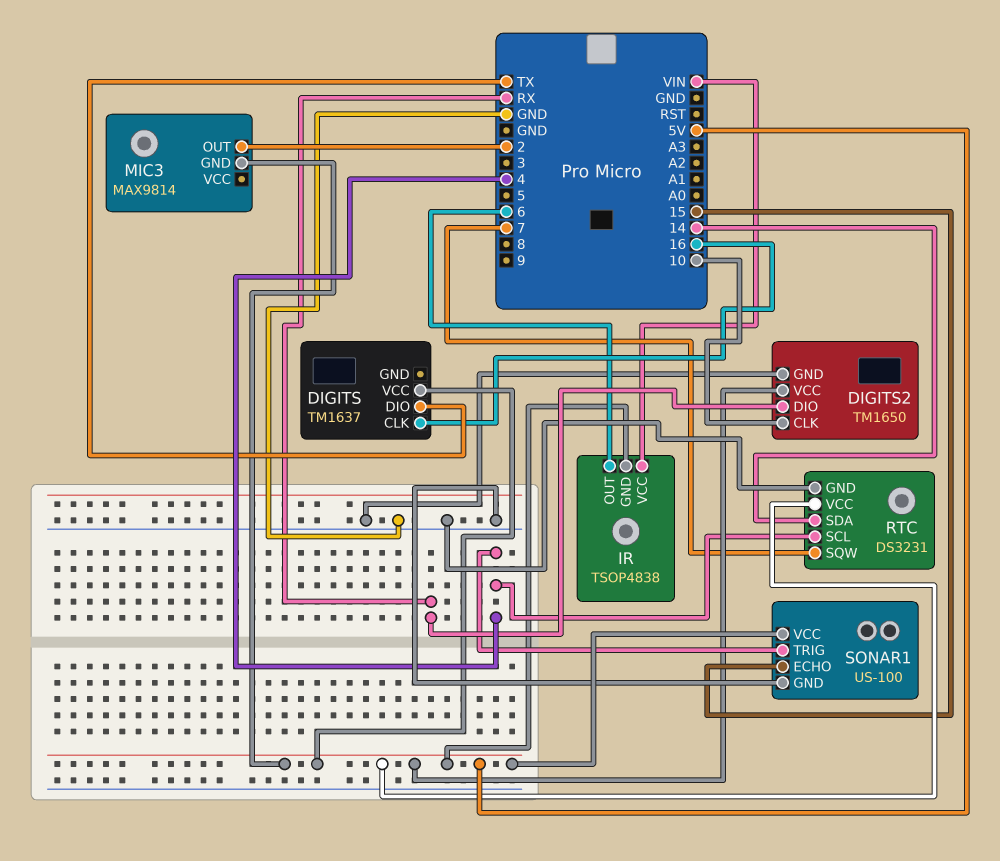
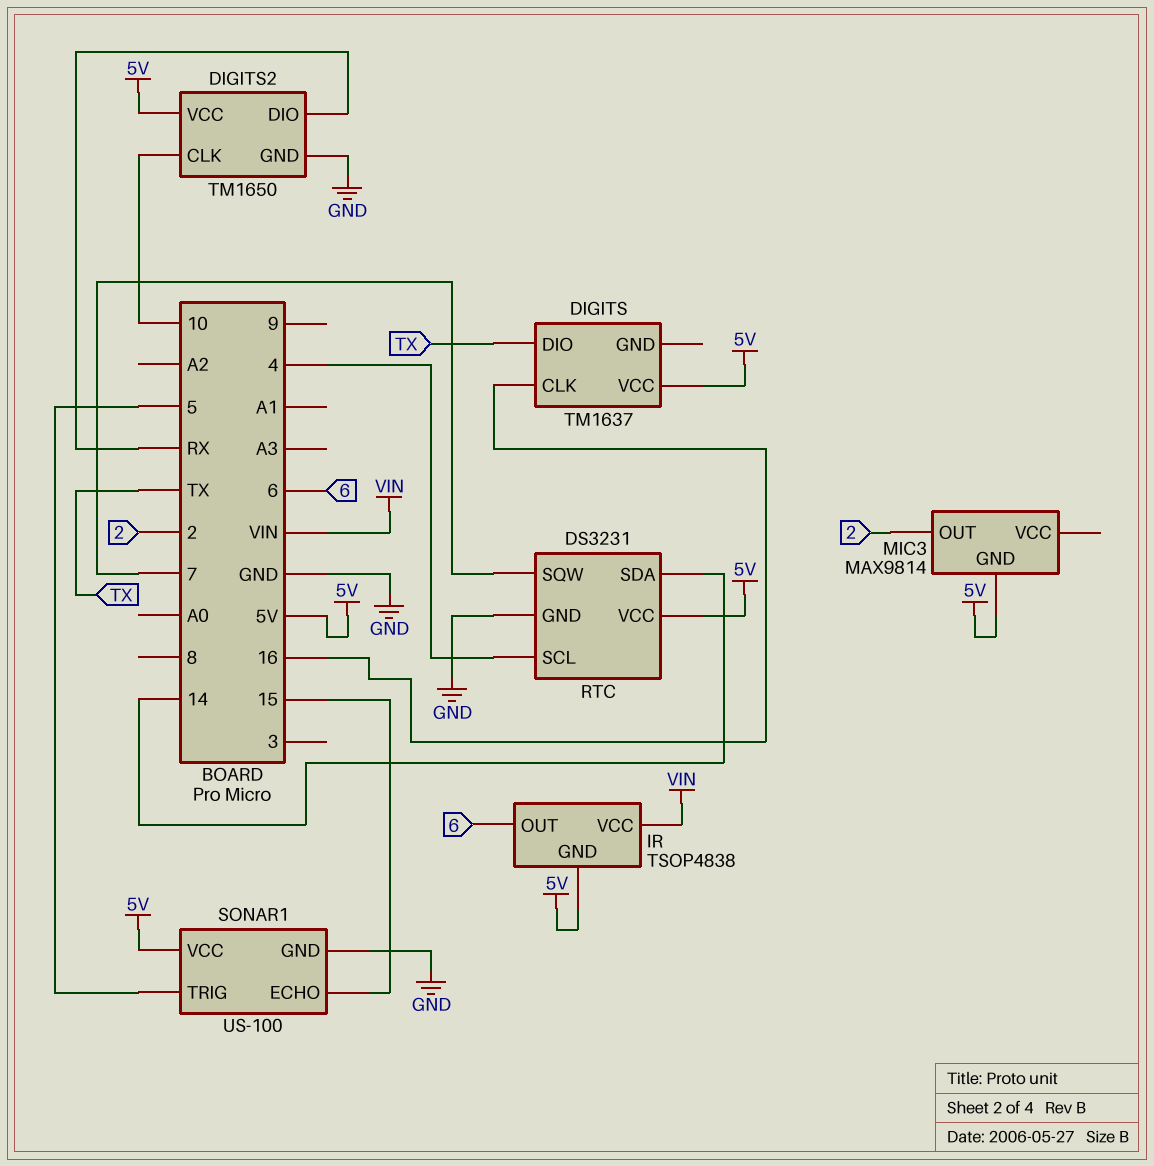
SONAR1 pin TRIG: 4 -> 5

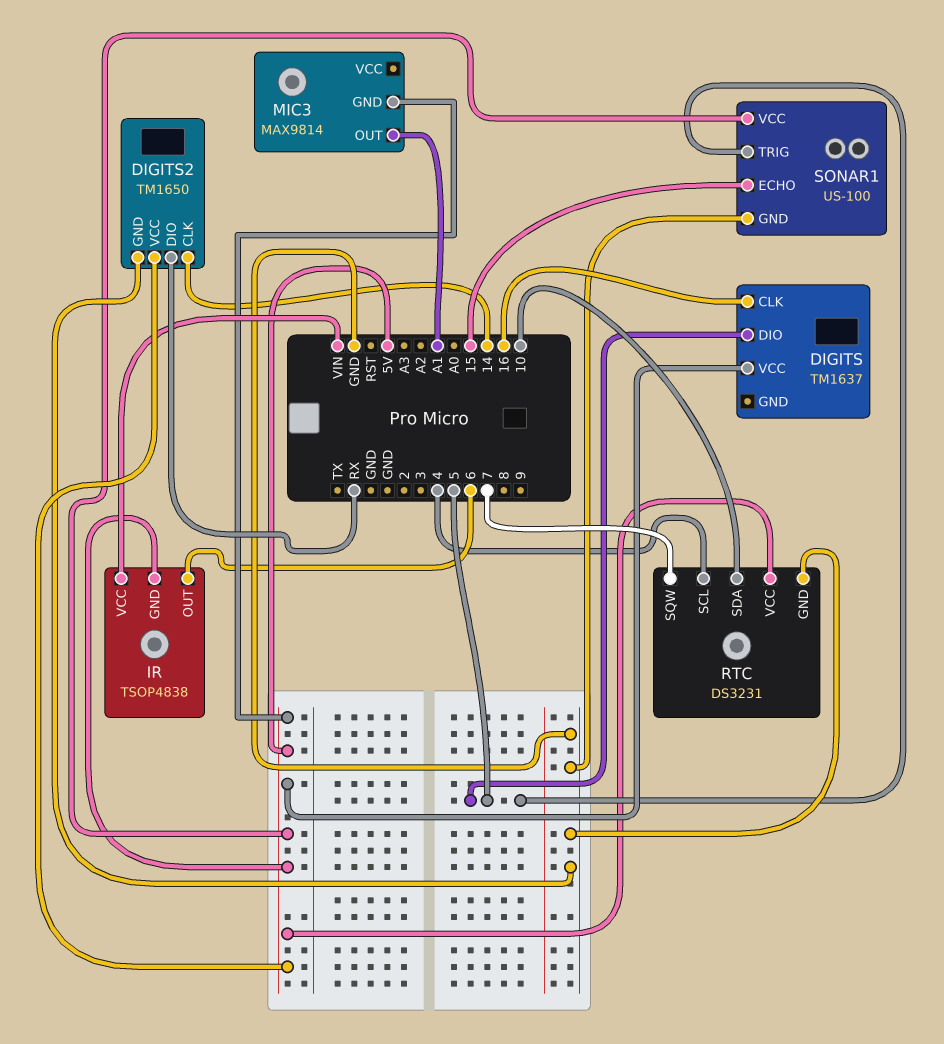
DIGITS pin DIO: TX -> 5
DIGITS2 pin CLK: 10 -> 14
MIC3 pin OUT: 2 -> A1
RTC pin SDA: 14 -> 10

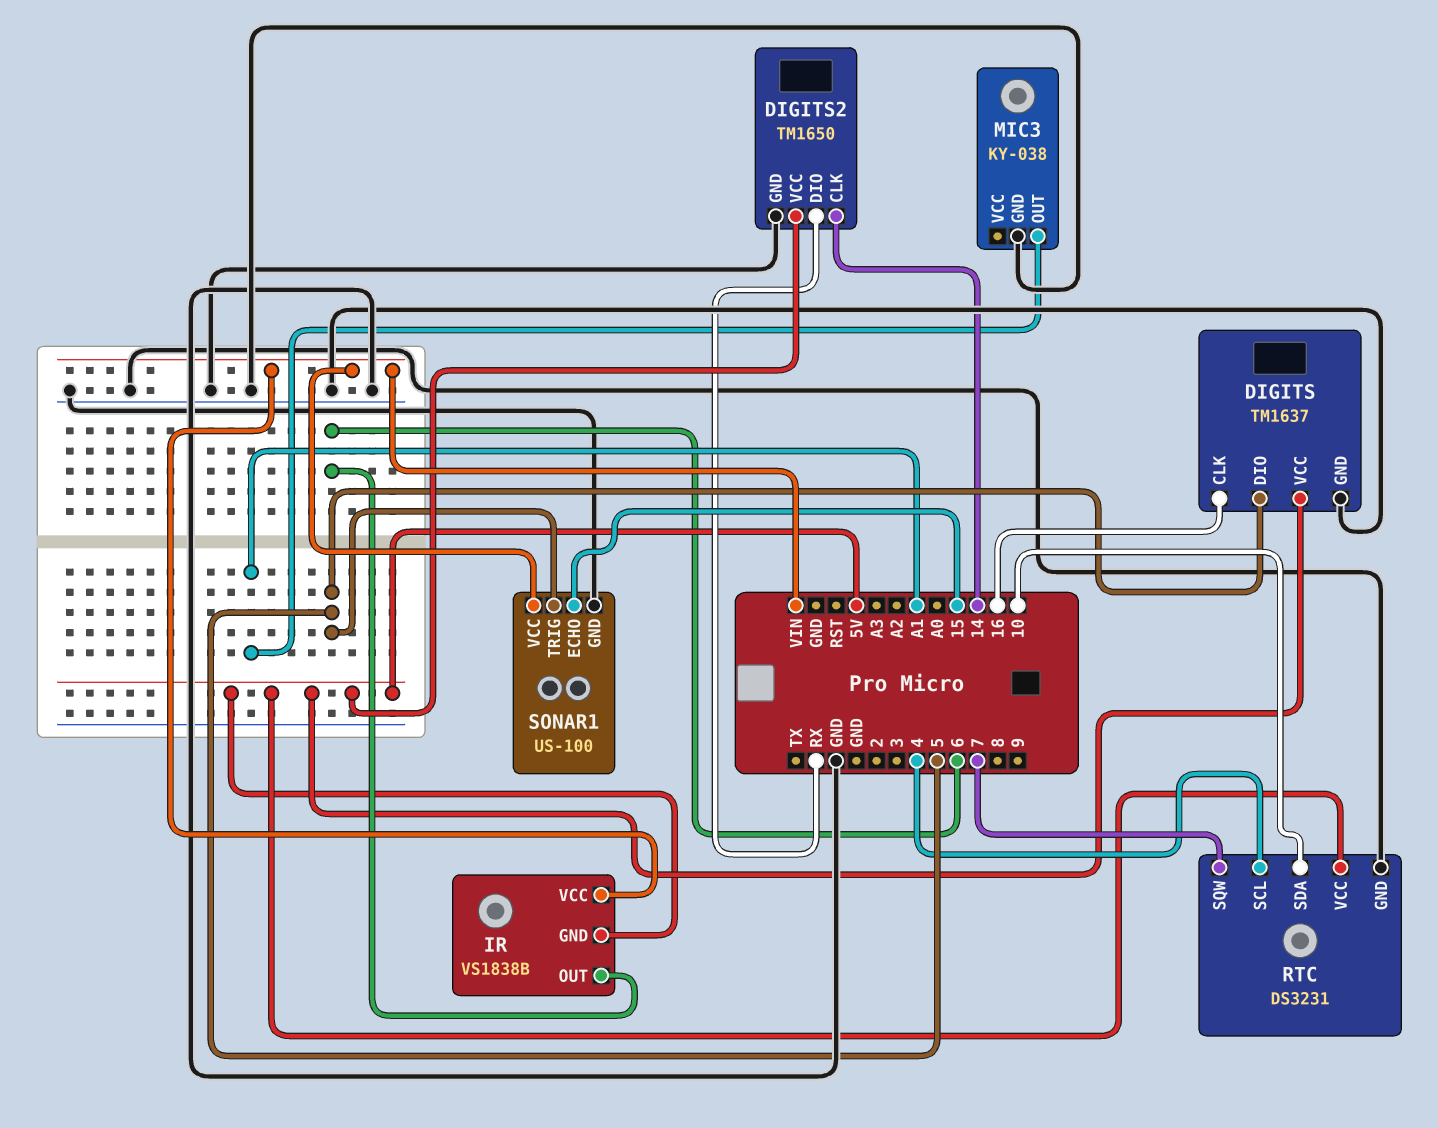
DIGITS pin GND: none -> GND
IR: TSOP4838 -> VS1838B
MIC3: MAX9814 -> KY-038
MIC3 pin GND: 5V -> GND
SONAR1 pin VCC: 5V -> VIN

